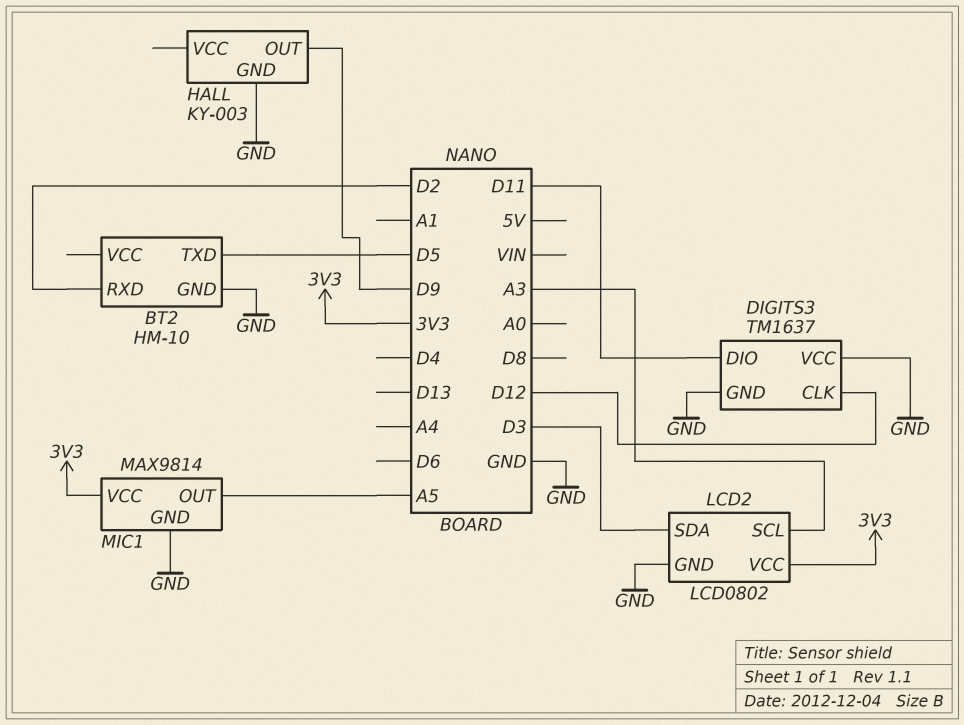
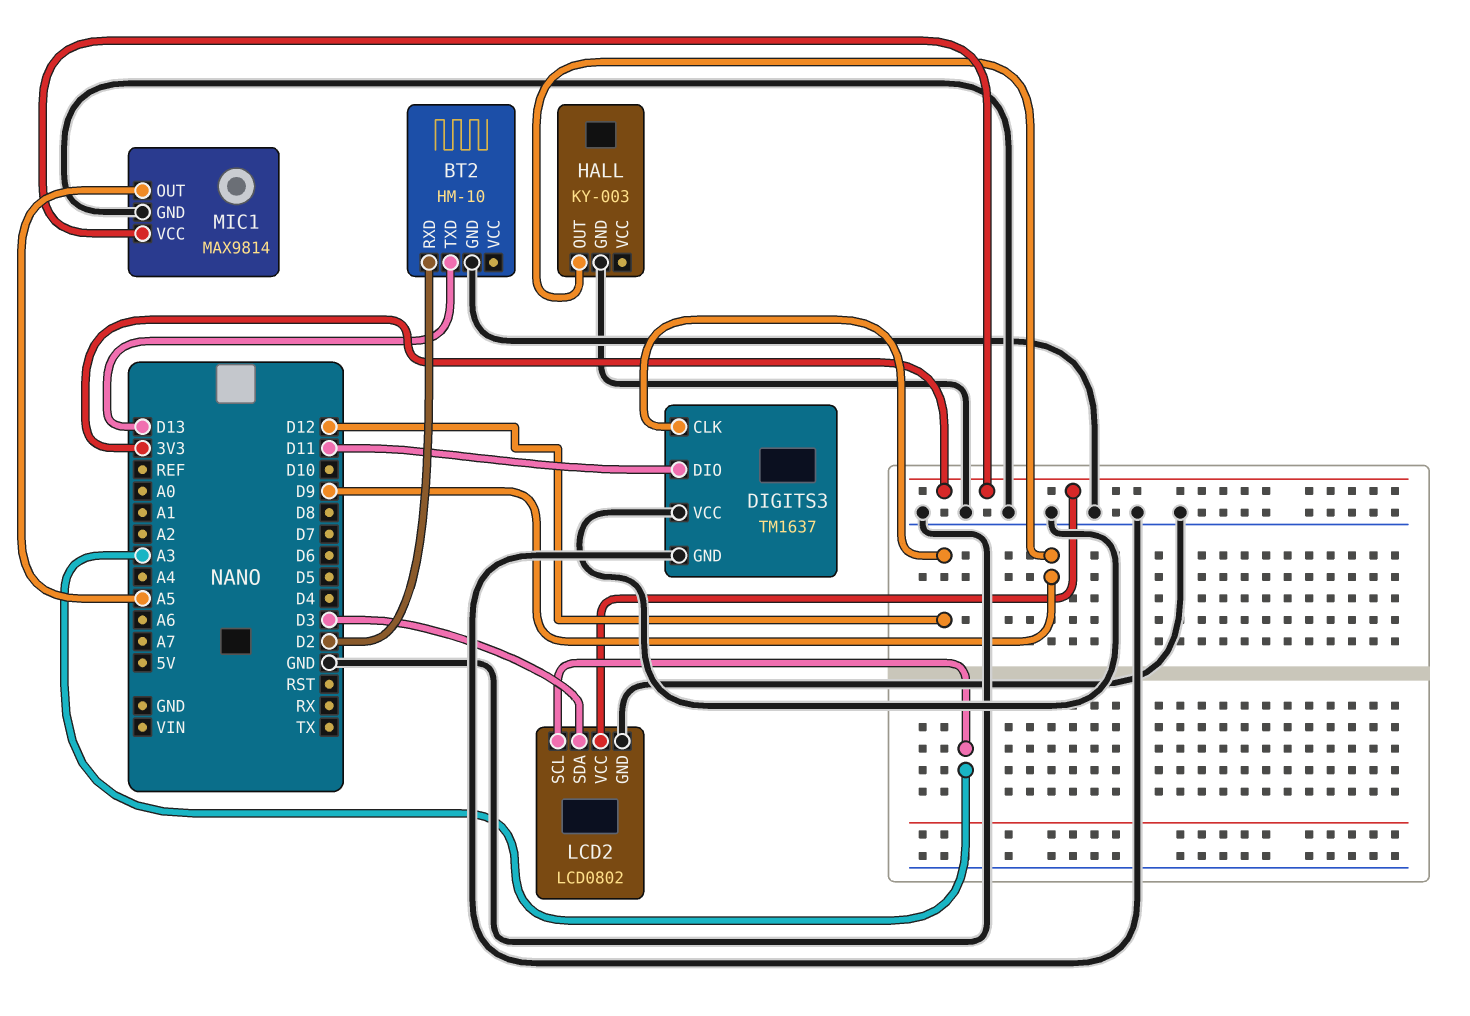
BT2 pin TXD: D5 -> D13

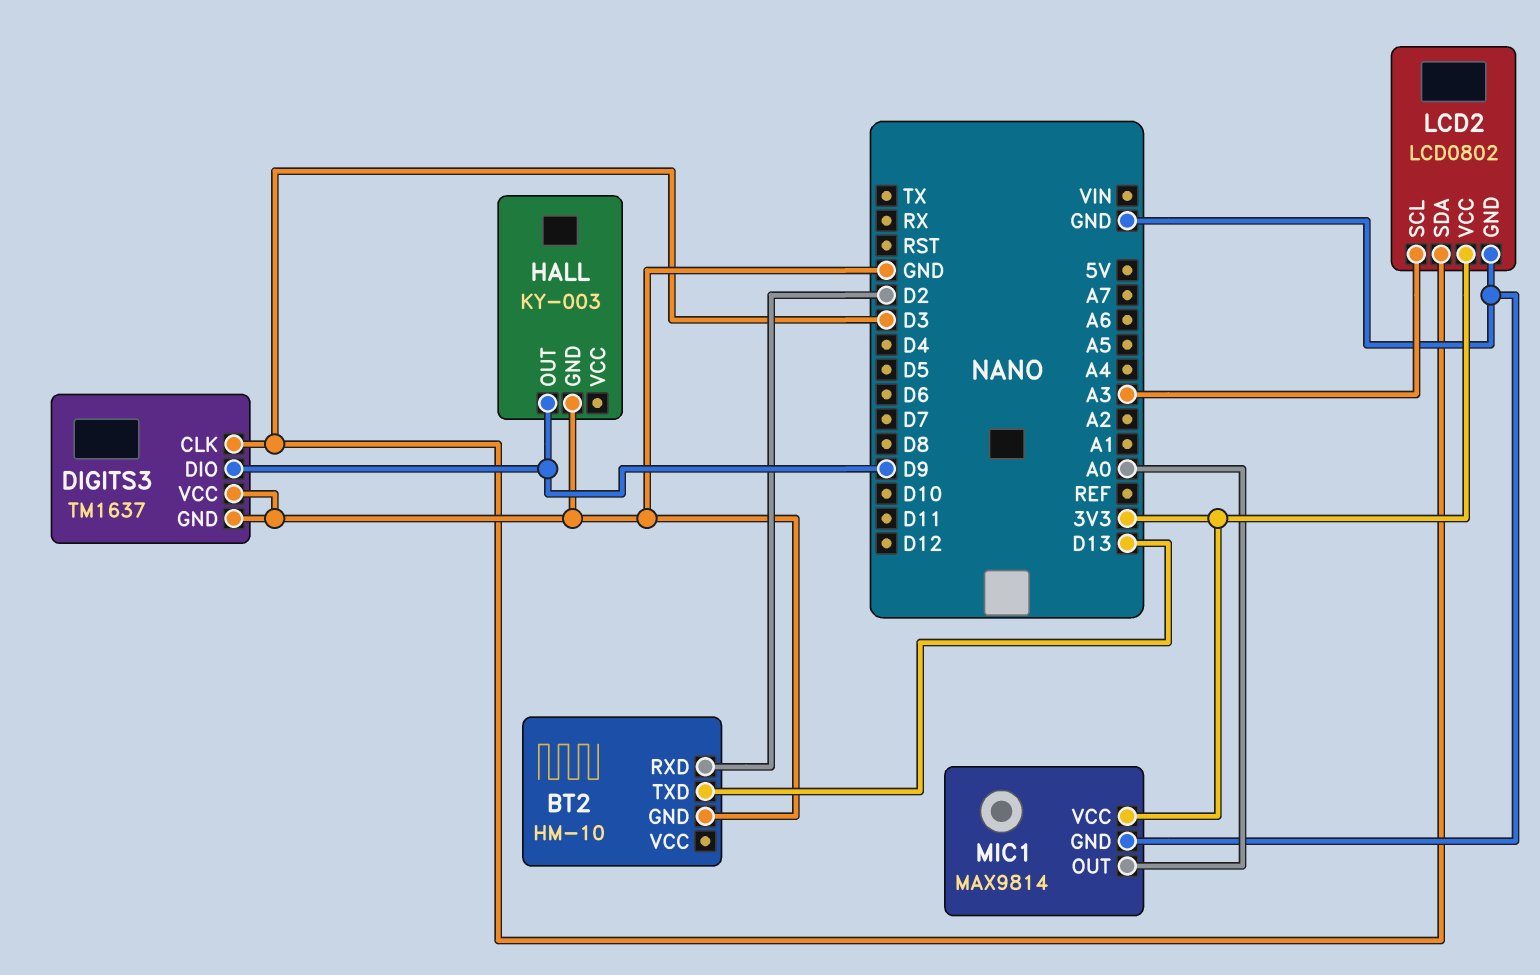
DIGITS3 pin CLK: D12 -> D3
DIGITS3 pin DIO: D11 -> D9
MIC1 pin OUT: A5 -> A0

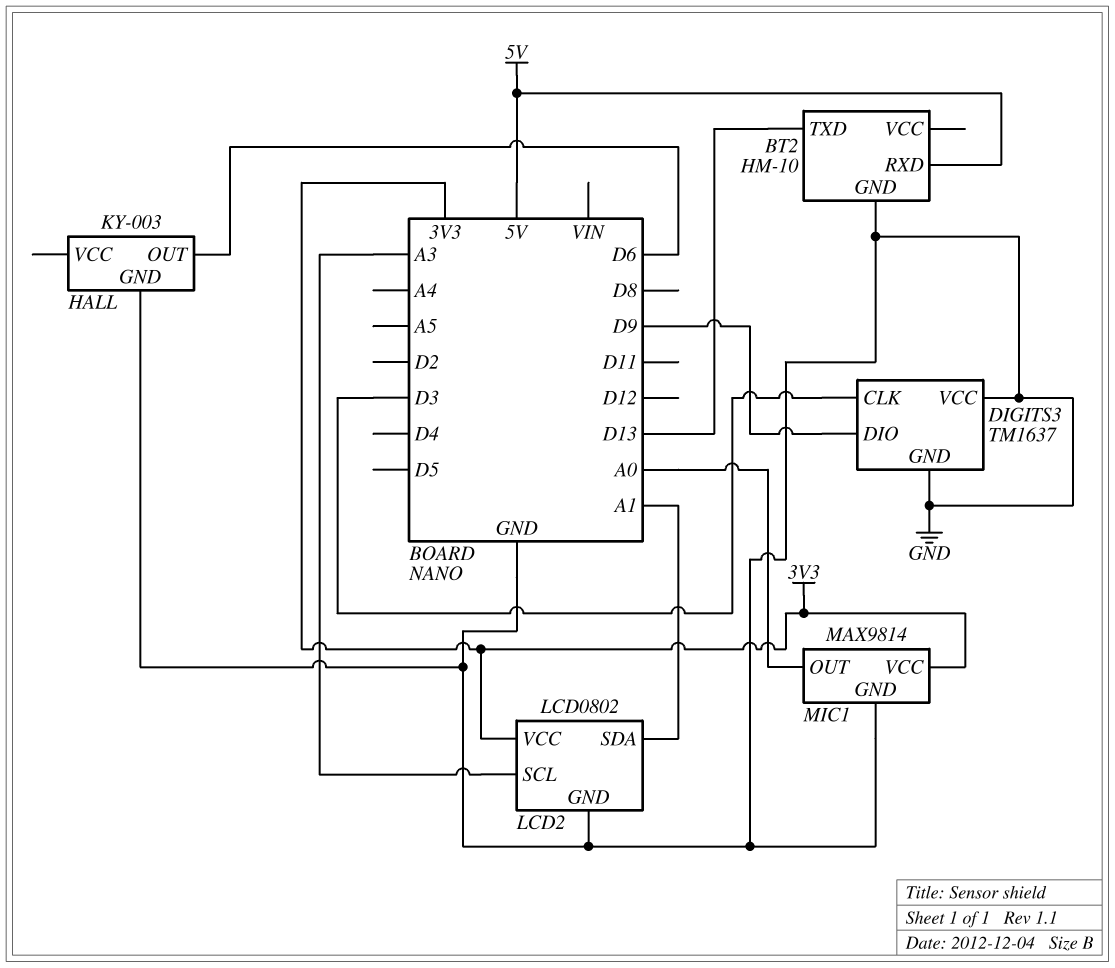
BT2 pin RXD: D2 -> 5V
HALL pin OUT: D9 -> D6
LCD2 pin SDA: D3 -> A1

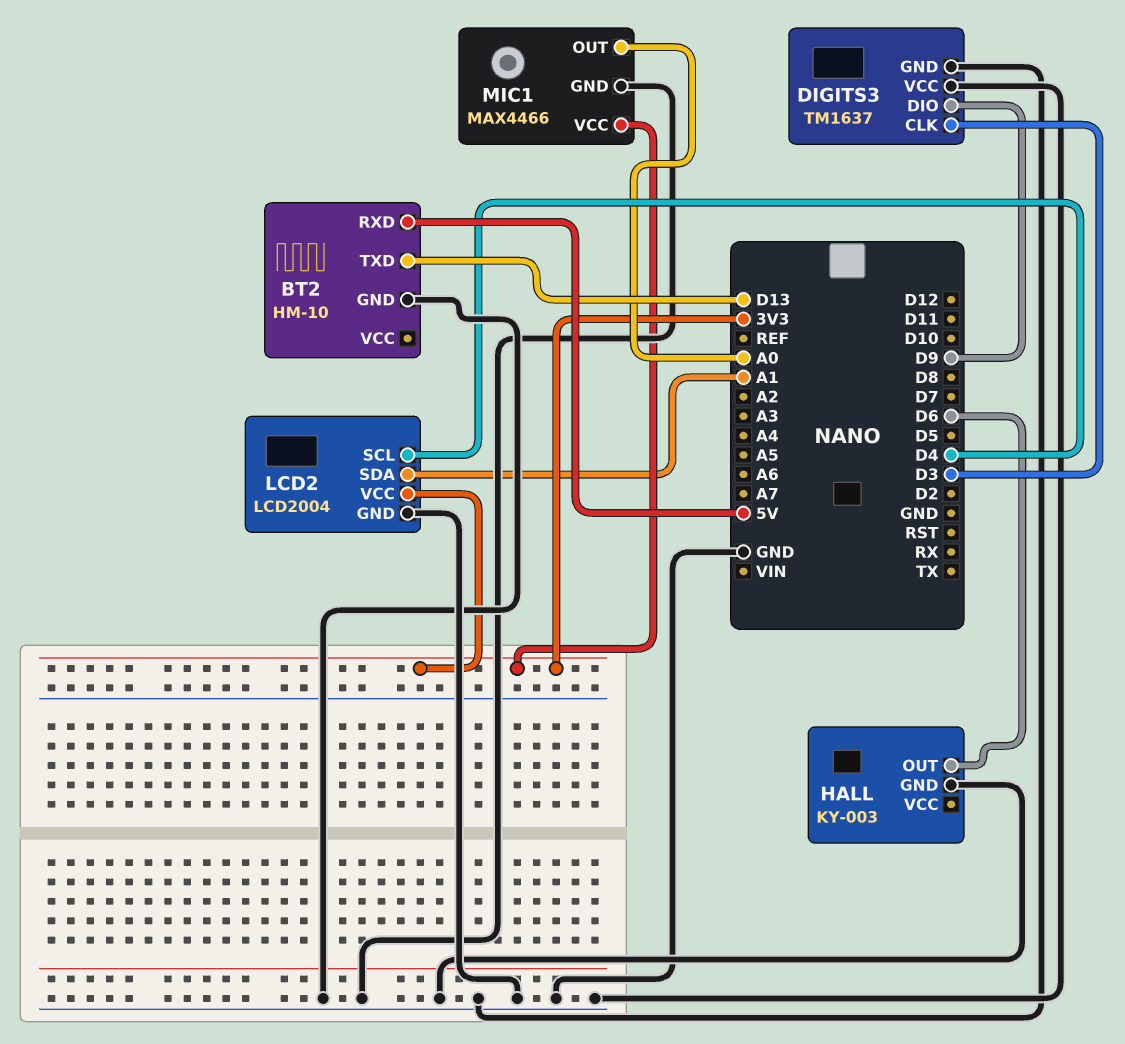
LCD2: LCD0802 -> LCD2004
LCD2 pin SCL: A3 -> D4
MIC1: MAX9814 -> MAX4466

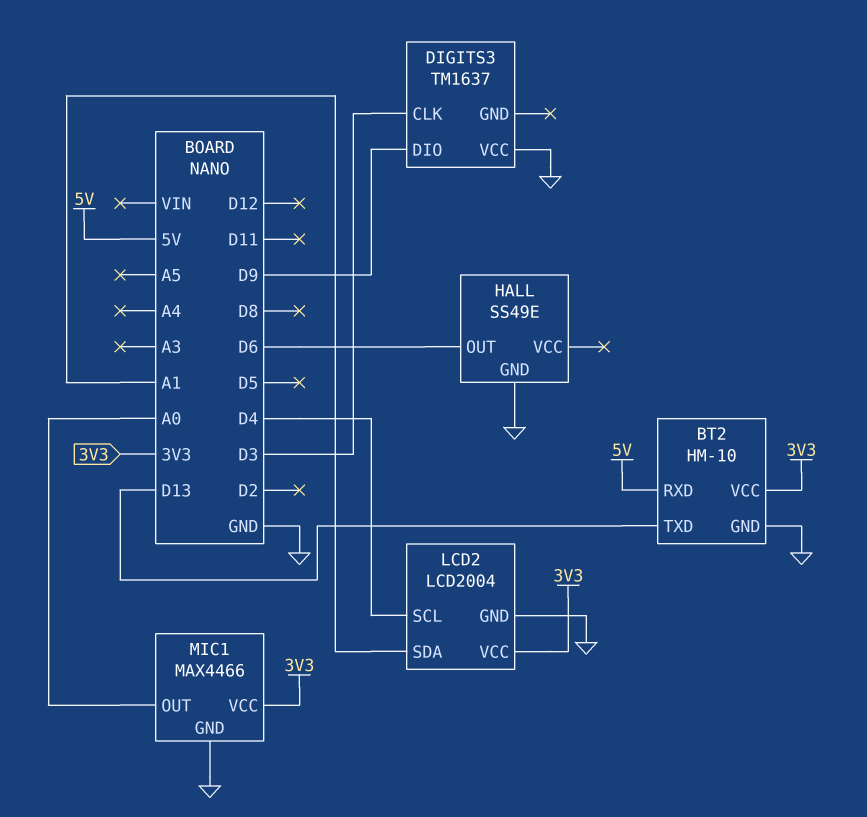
BT2 pin VCC: none -> 3V3
DIGITS3 pin GND: GND -> none
HALL: KY-003 -> SS49E

